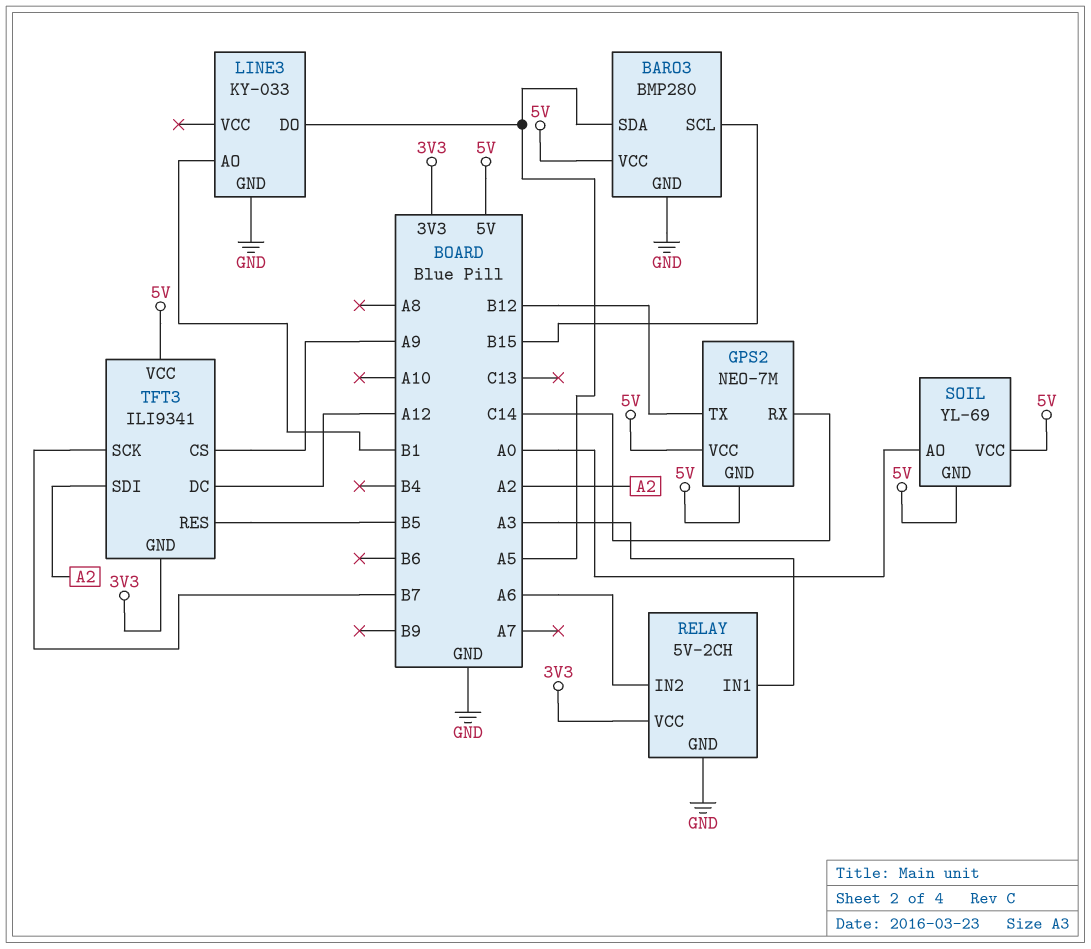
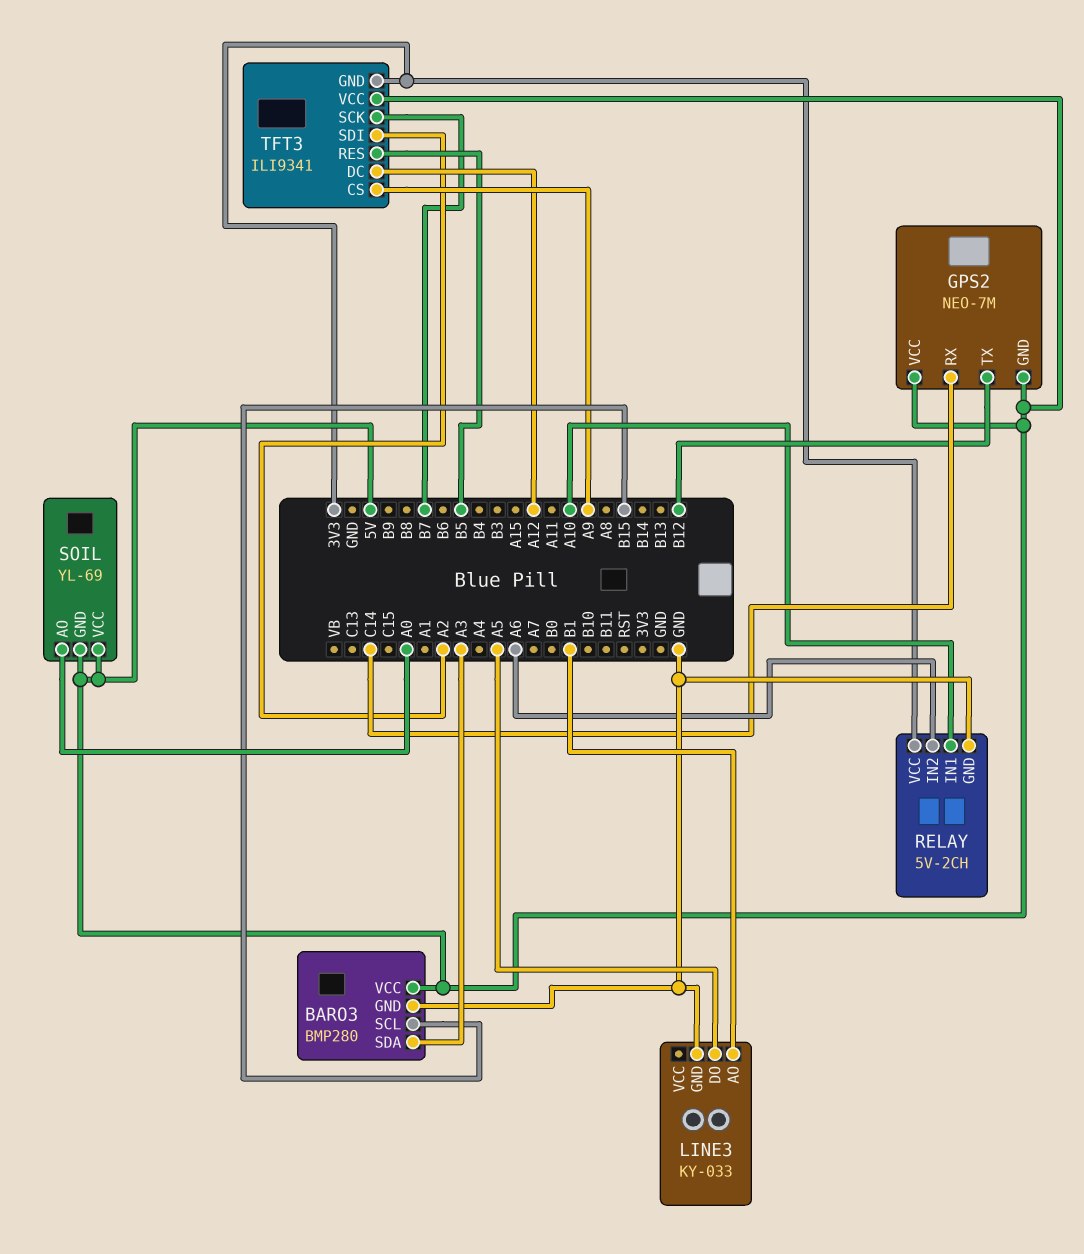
BARO3 pin SDA: A5 -> A3
RELAY pin IN1: A3 -> A10

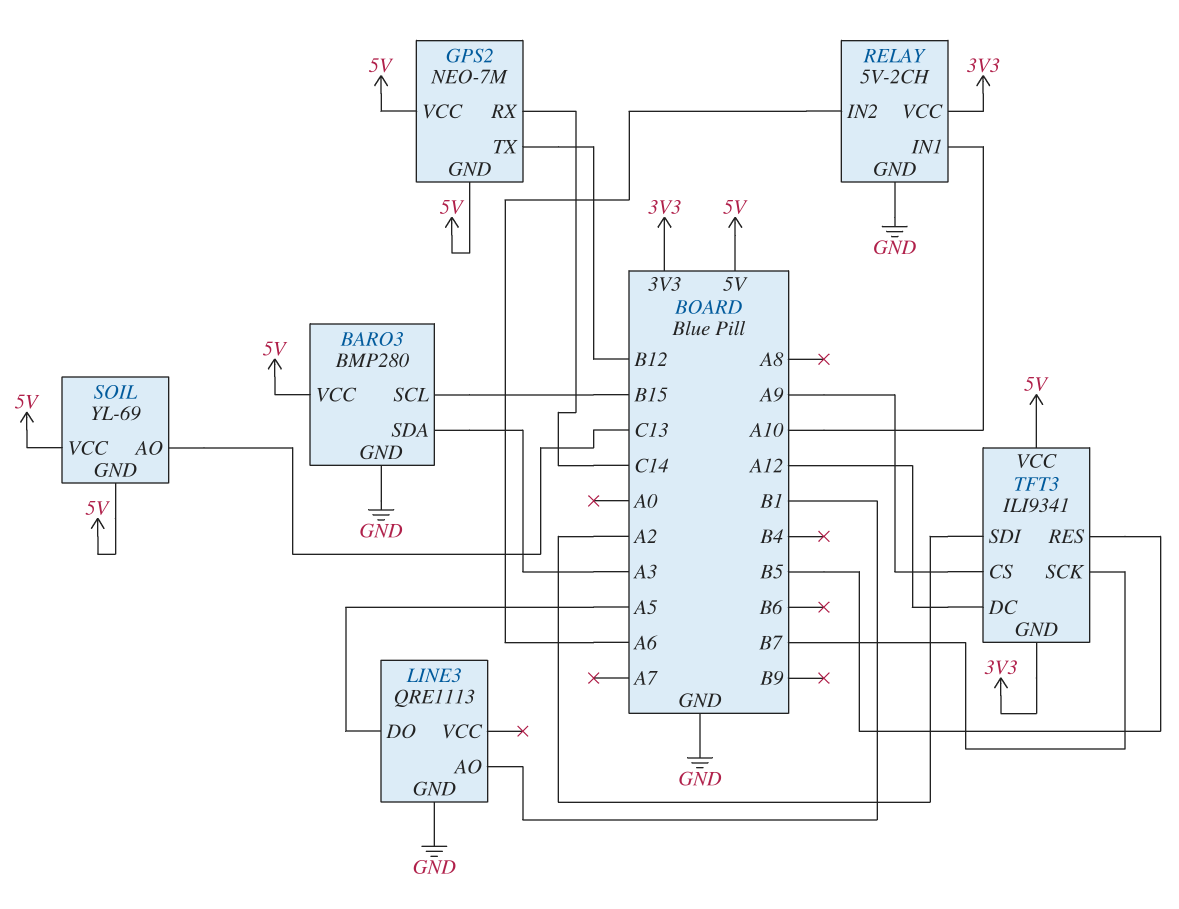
LINE3: KY-033 -> QRE1113
SOIL pin AO: A0 -> C13

